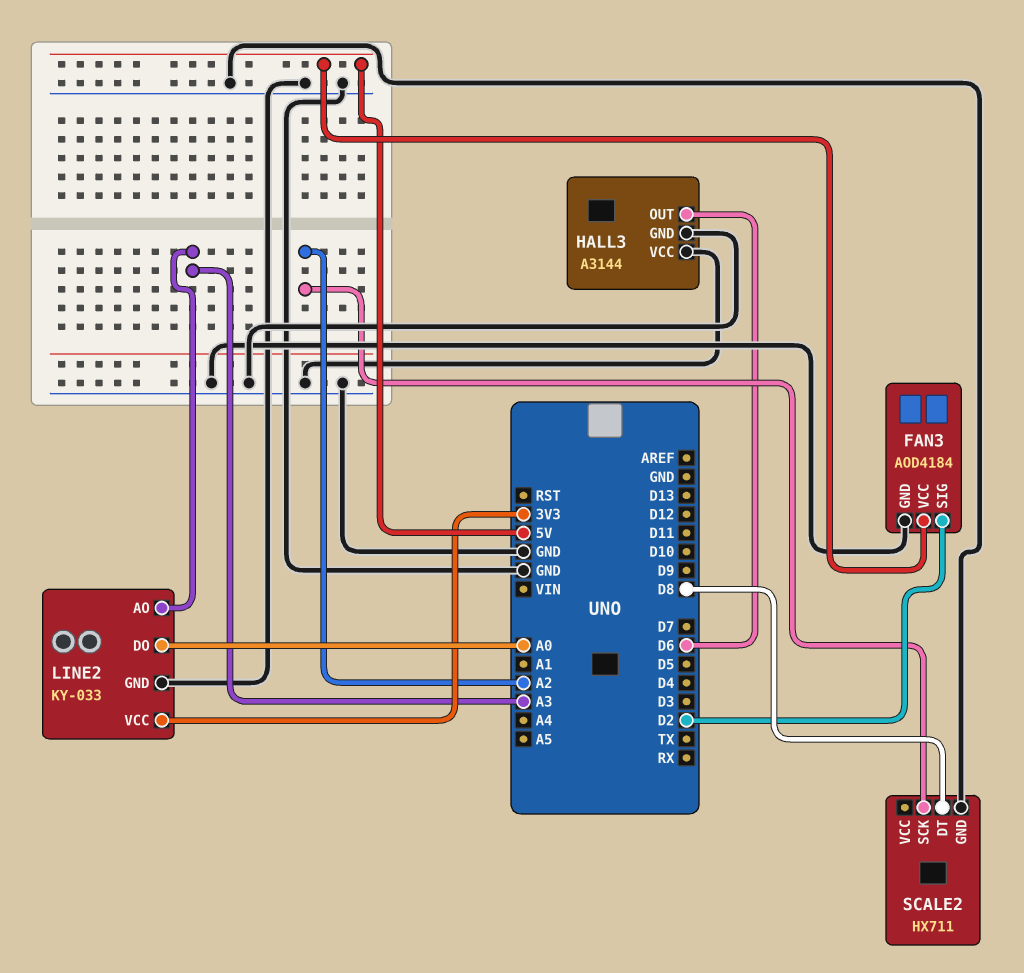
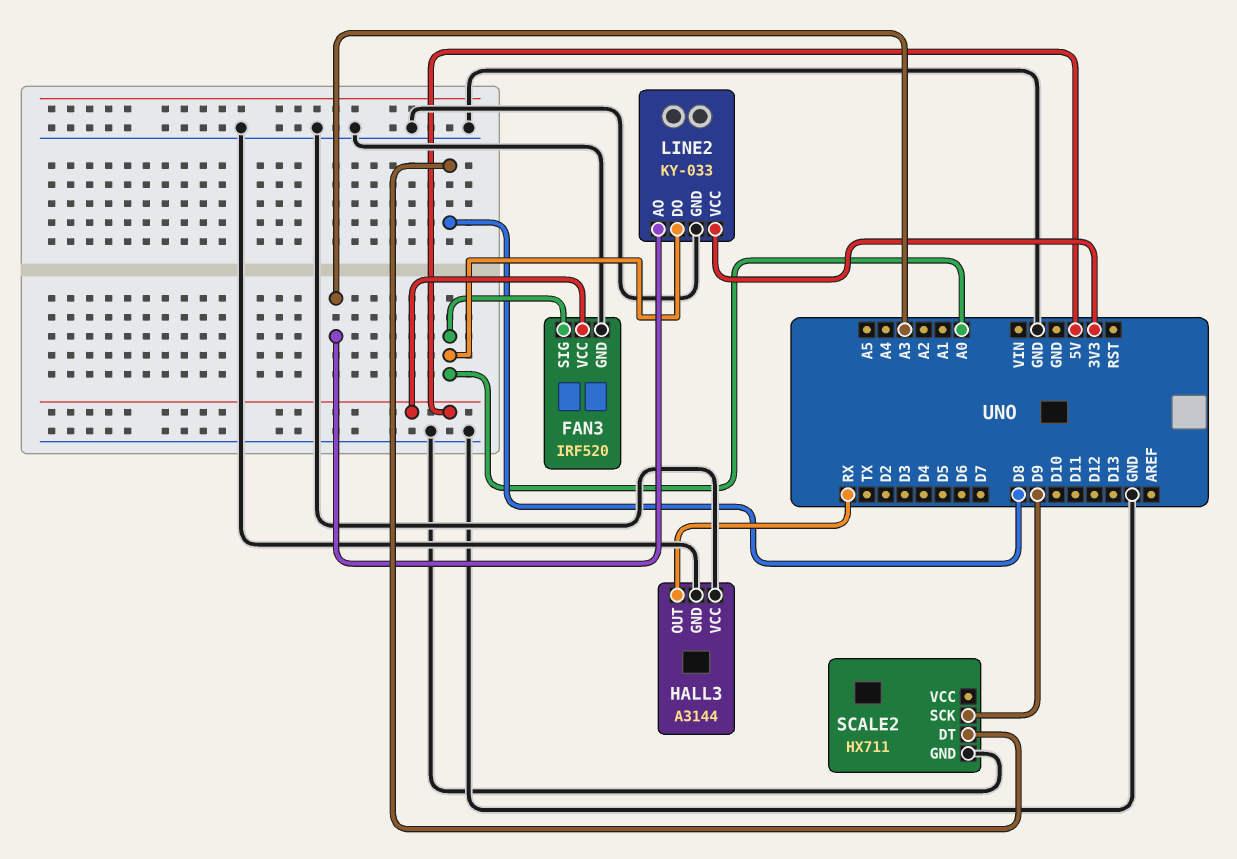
FAN3: AOD4184 -> IRF520
FAN3 pin SIG: D2 -> A0
HALL3 pin OUT: D6 -> RX
SCALE2 pin SCK: A2 -> D9

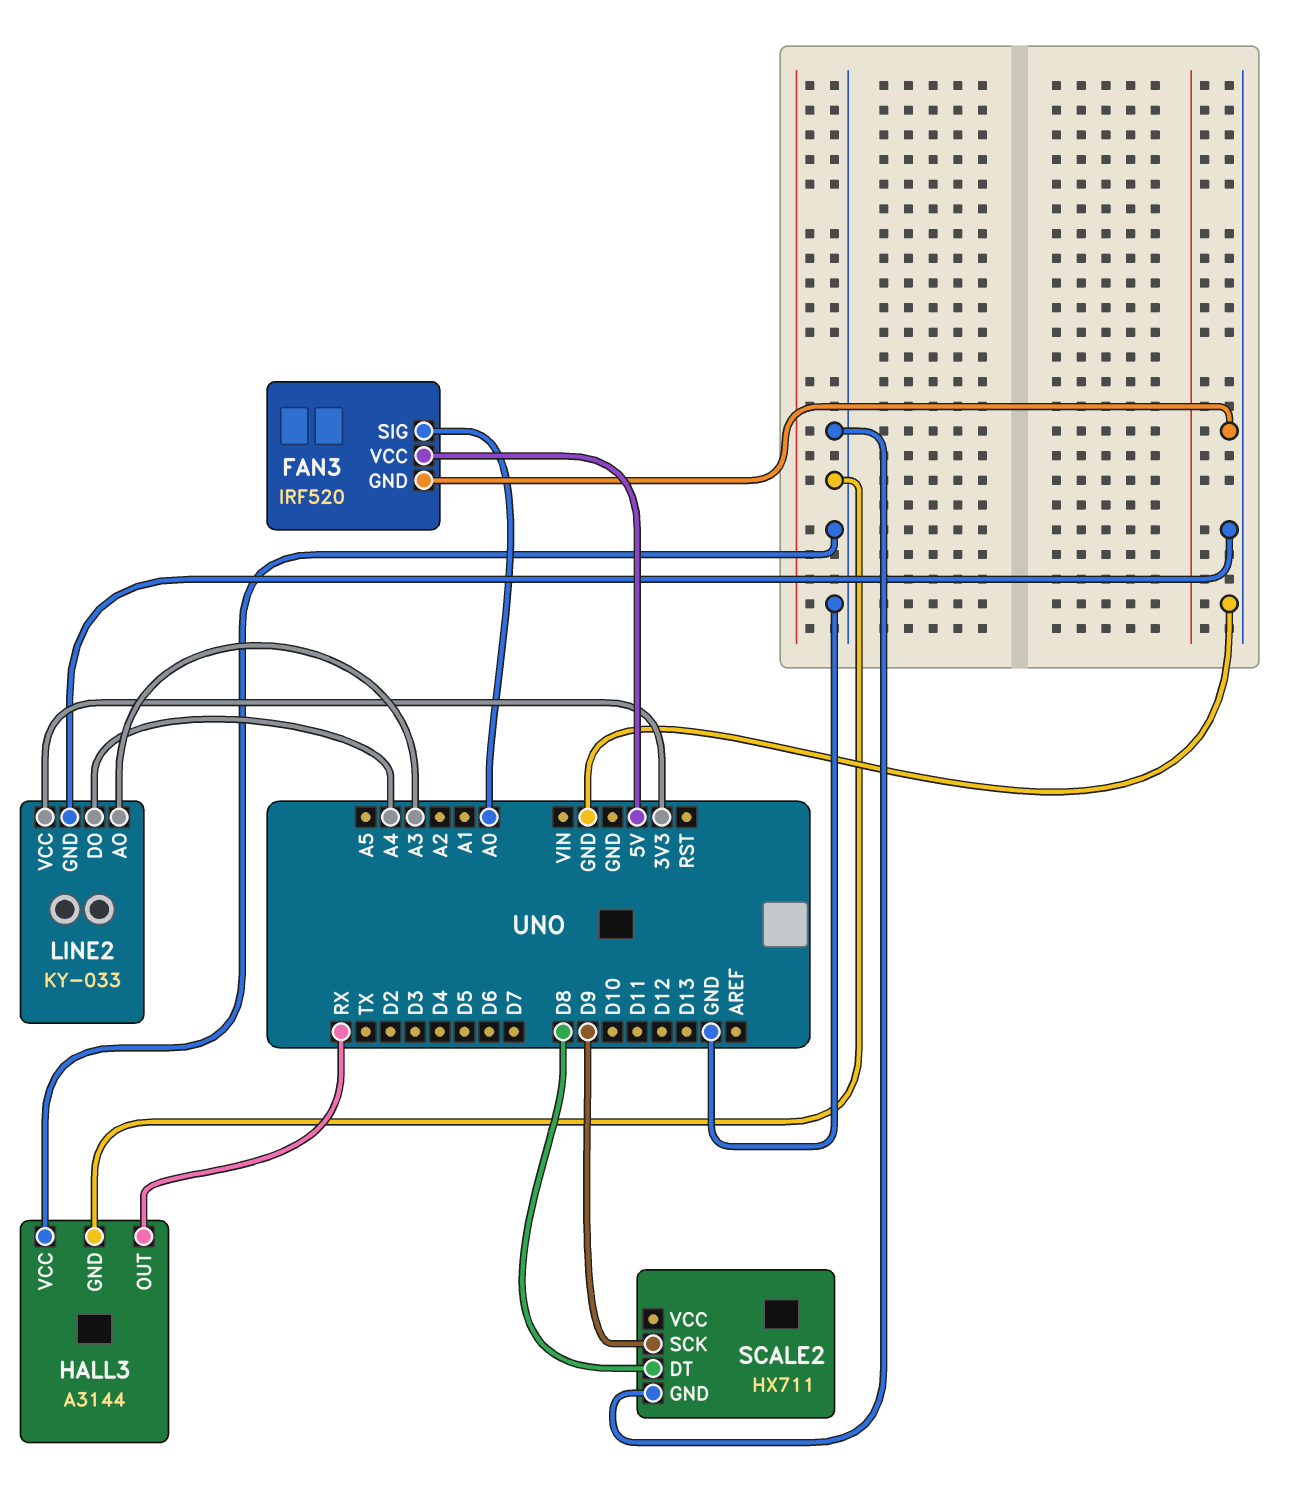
LINE2 pin DO: A0 -> A4

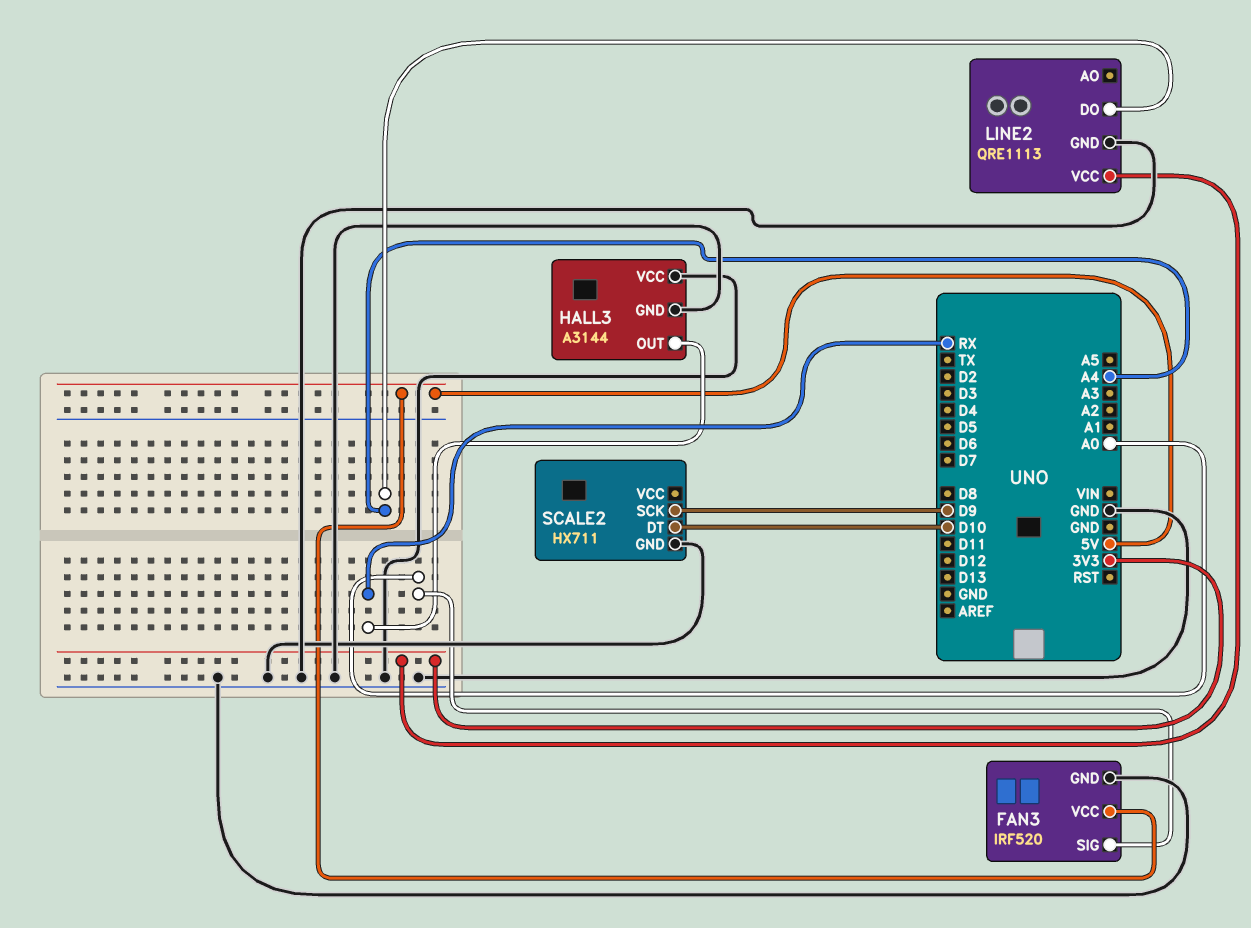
LINE2: KY-033 -> QRE1113
LINE2 pin AO: A3 -> none
SCALE2 pin DT: D8 -> D10

